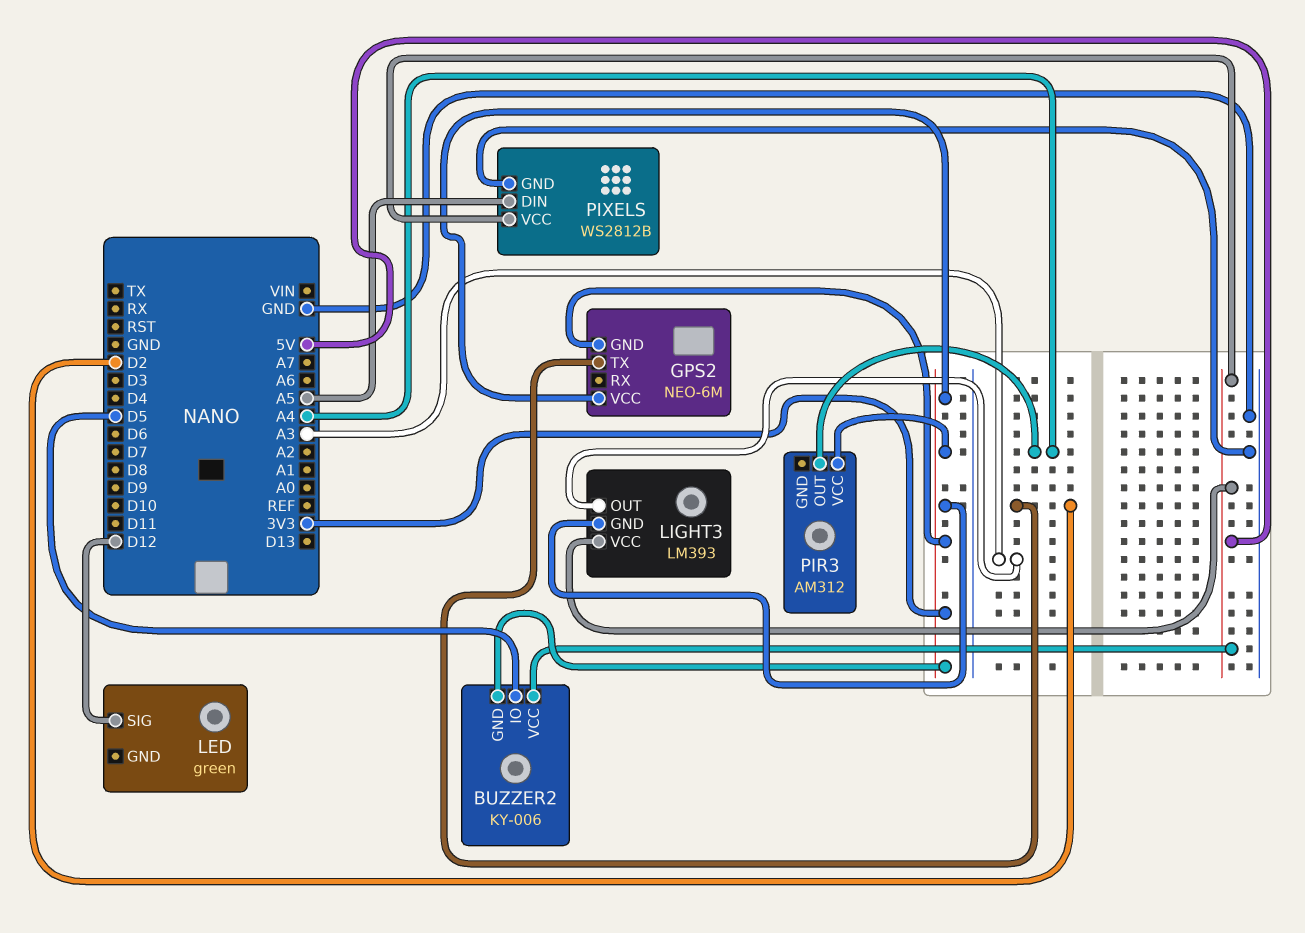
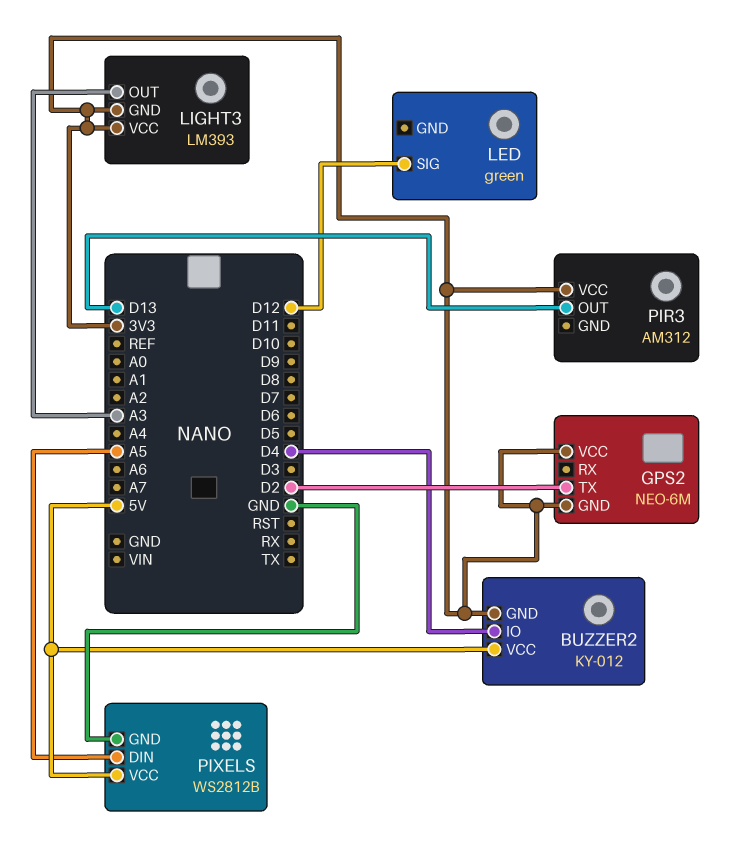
BUZZER2: KY-006 -> KY-012
BUZZER2 pin IO: D5 -> D4
LIGHT3 pin VCC: 5V -> 3V3
PIR3 pin OUT: A4 -> D13

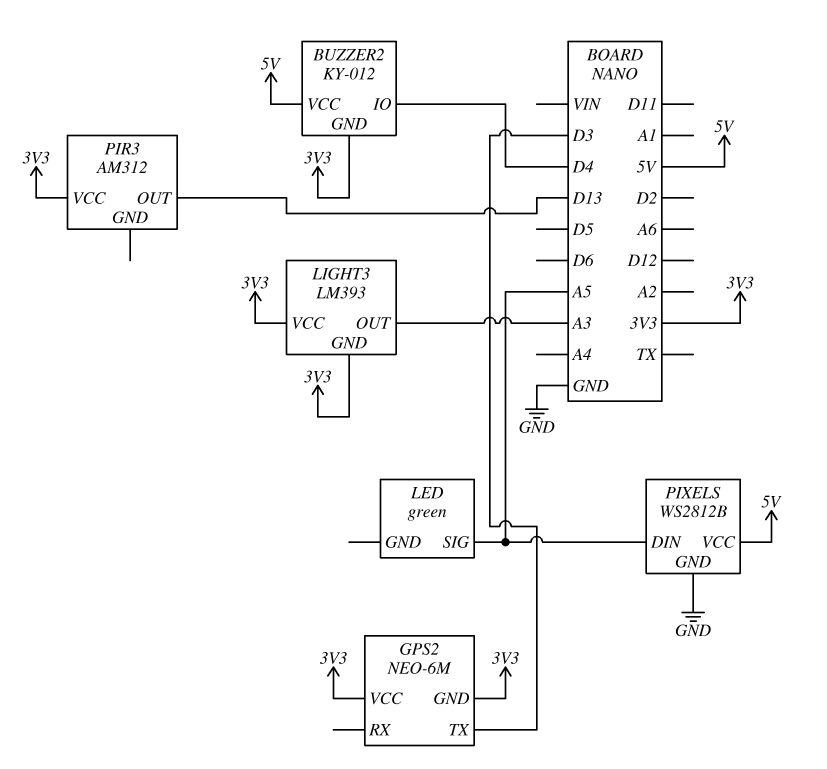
GPS2 pin TX: D2 -> D3
LED pin SIG: D12 -> A5

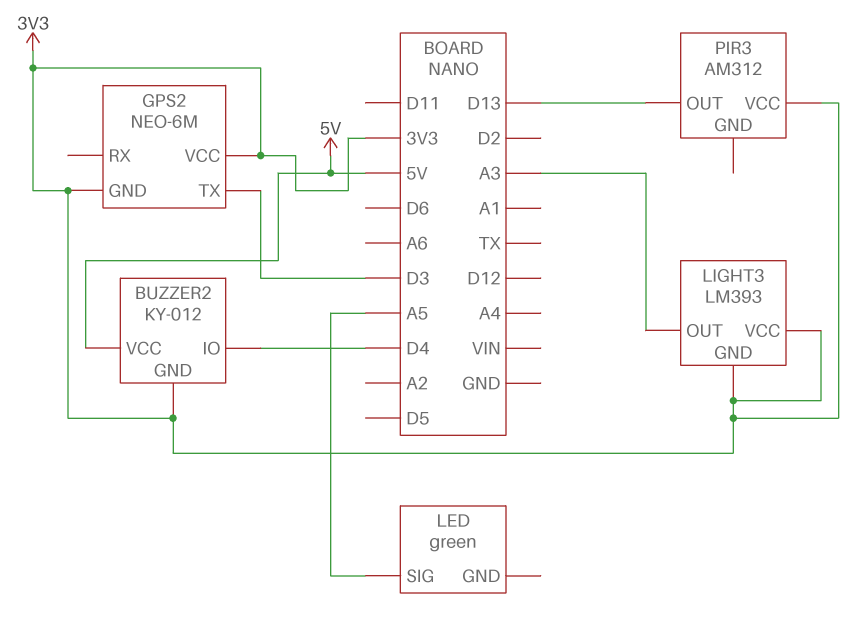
PIXELS: WS2812B -> none
PIXELS pin DIN: A5 -> none
PIXELS pin GND: GND -> none
PIXELS pin VCC: 5V -> none

